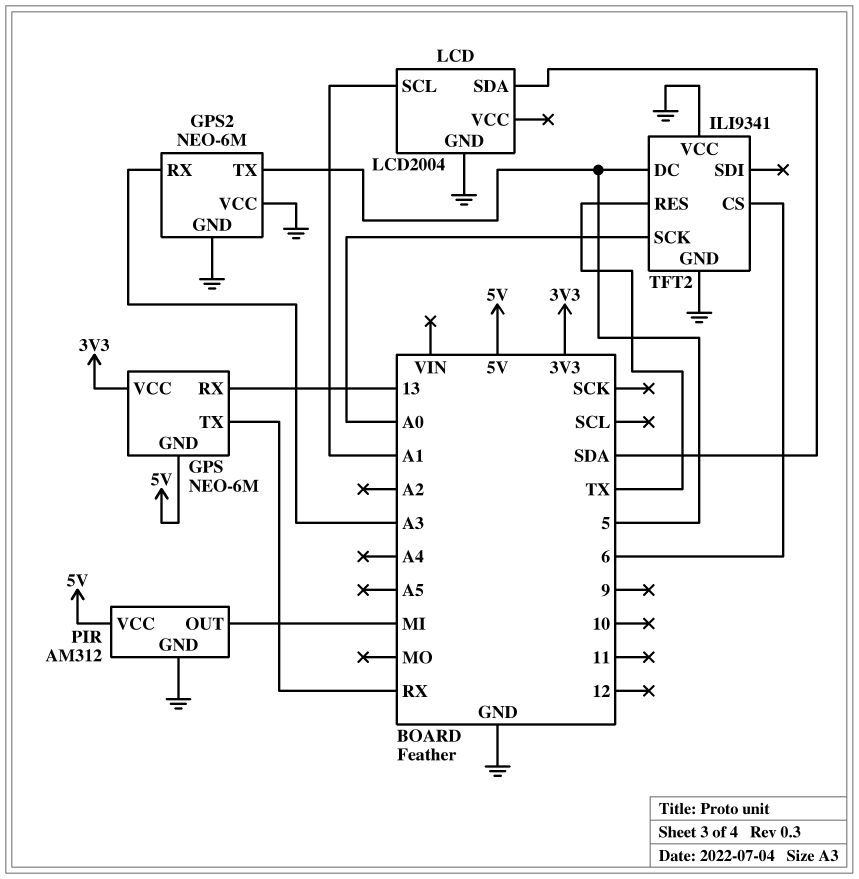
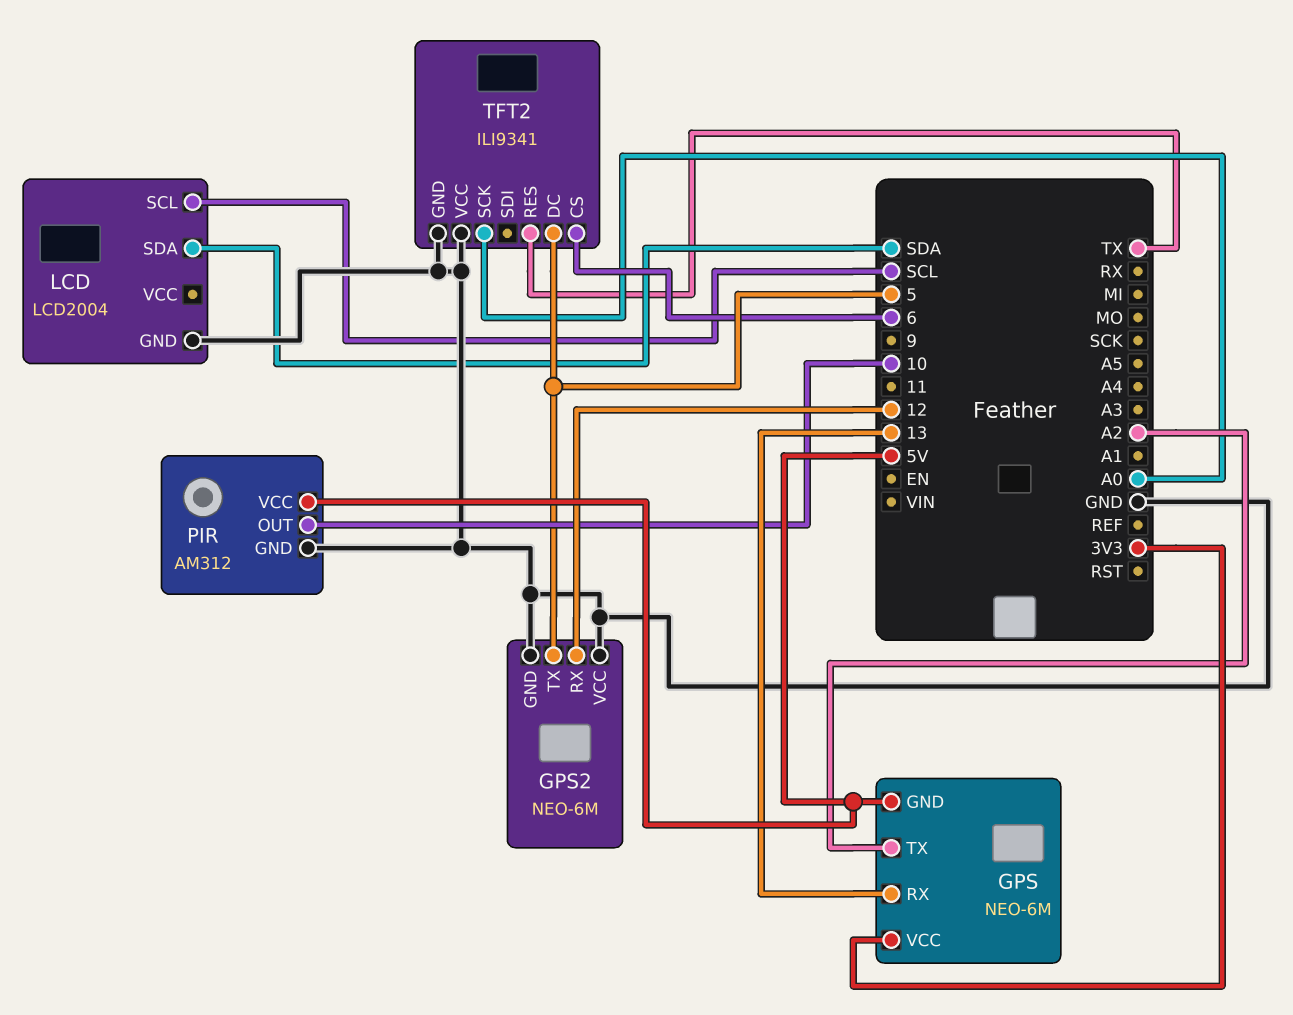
GPS pin TX: RX -> A2
GPS2 pin RX: A3 -> 12
LCD pin SCL: A1 -> SCL
PIR pin OUT: MI -> 10

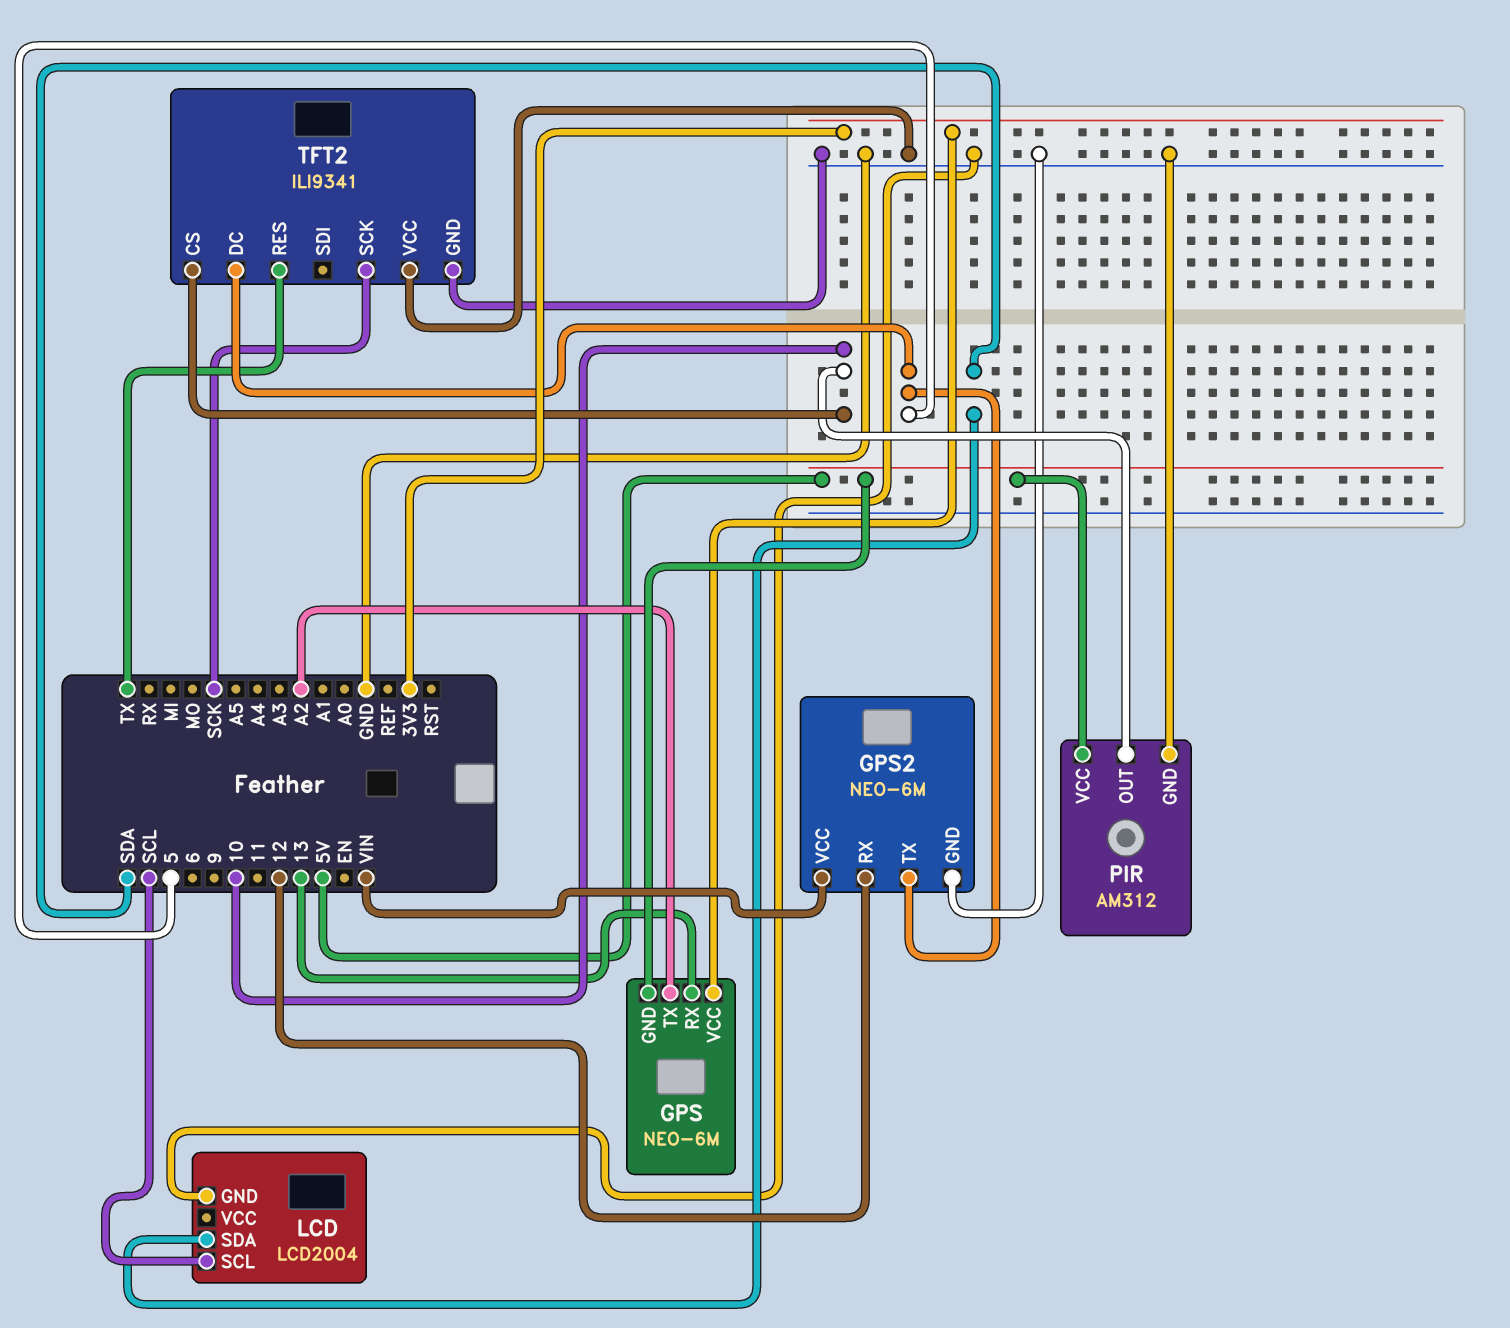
GPS2 pin VCC: GND -> VIN
TFT2 pin CS: 6 -> 10
TFT2 pin SCK: A0 -> SCK

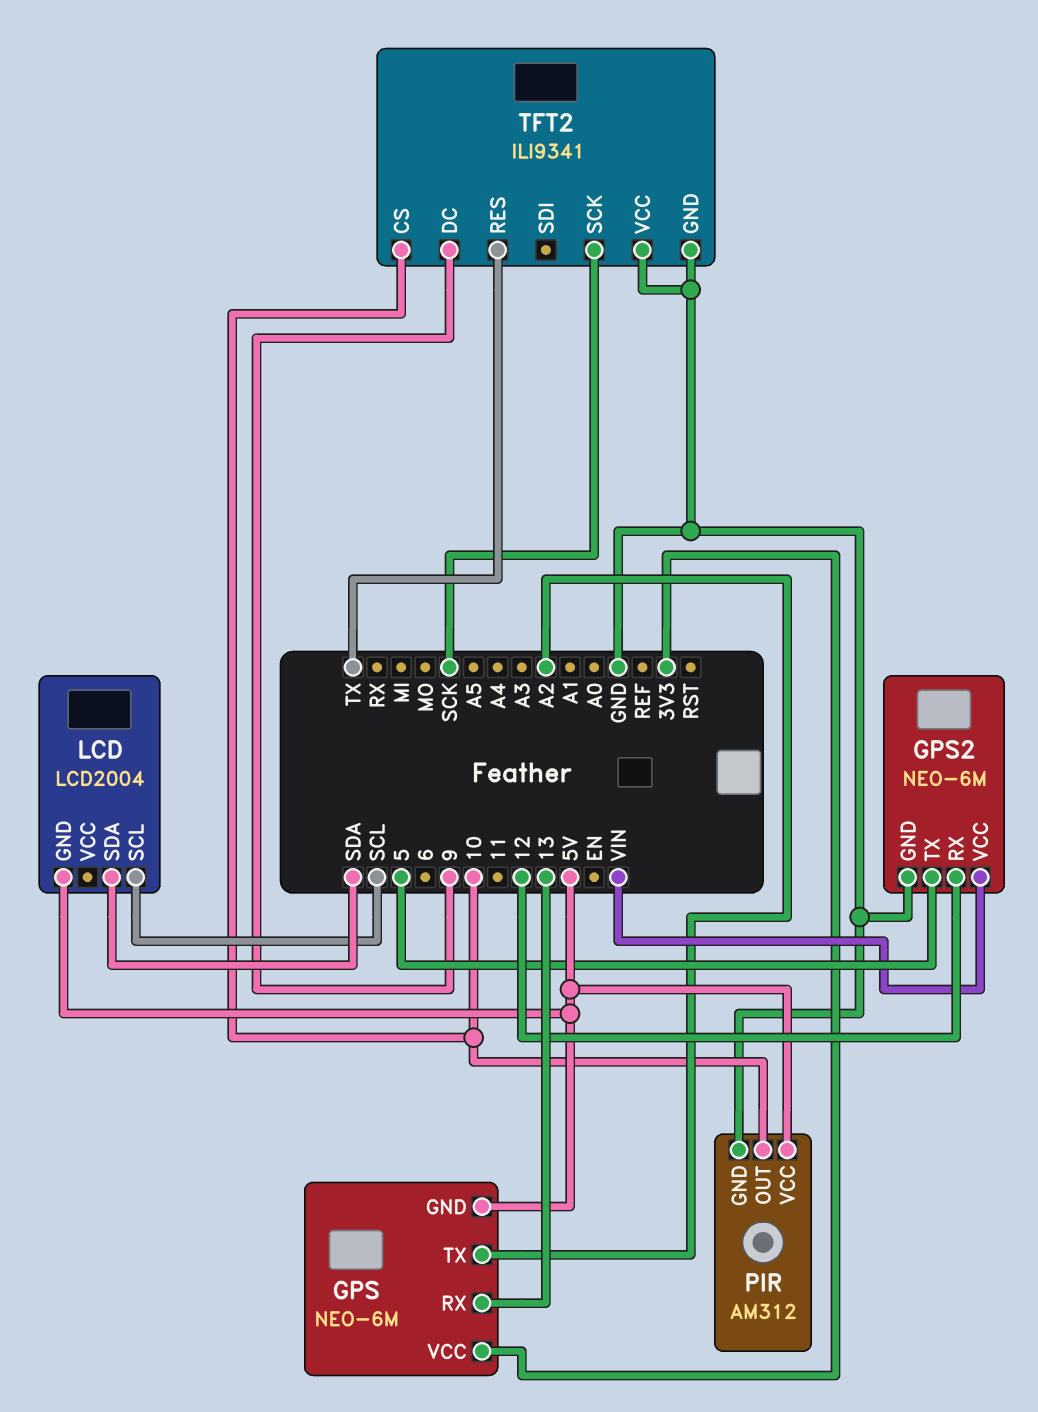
LCD pin GND: GND -> 5V
TFT2 pin DC: 5 -> 9

